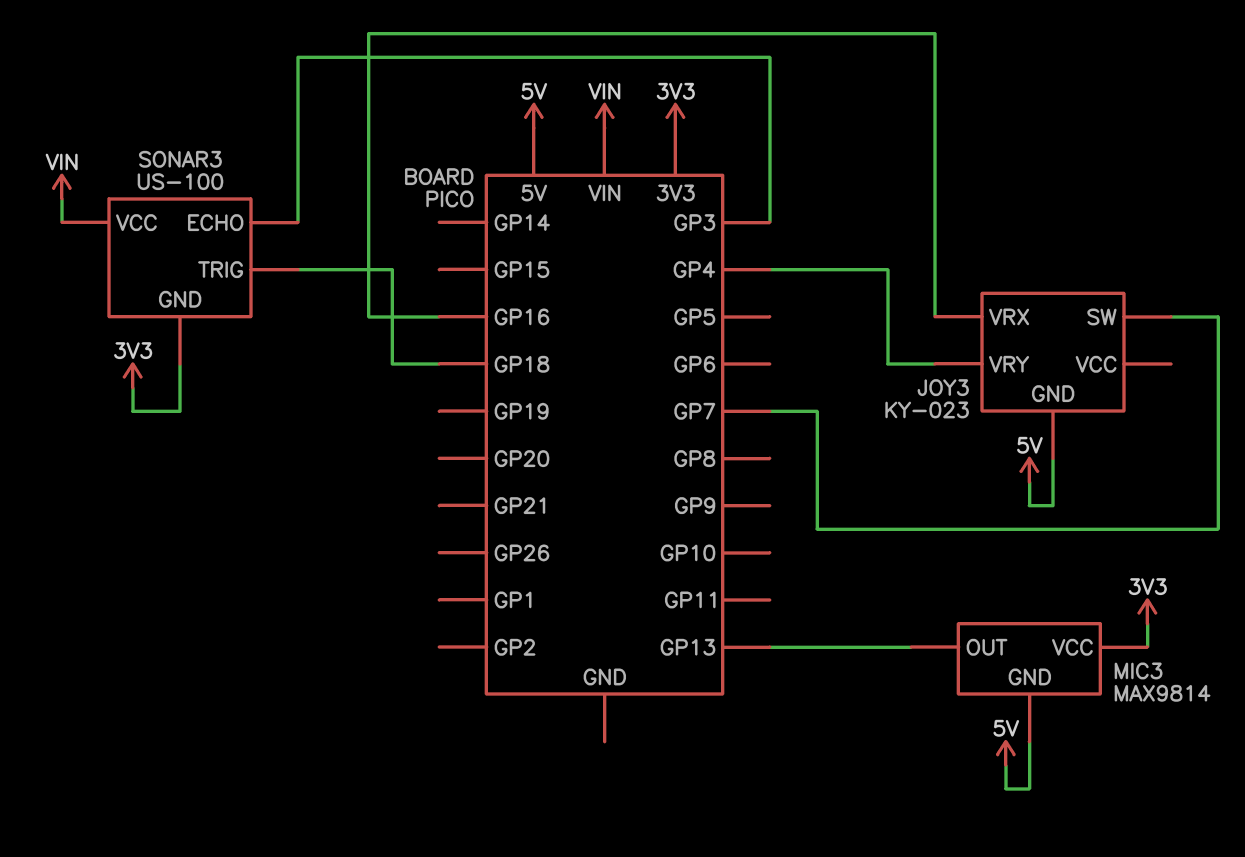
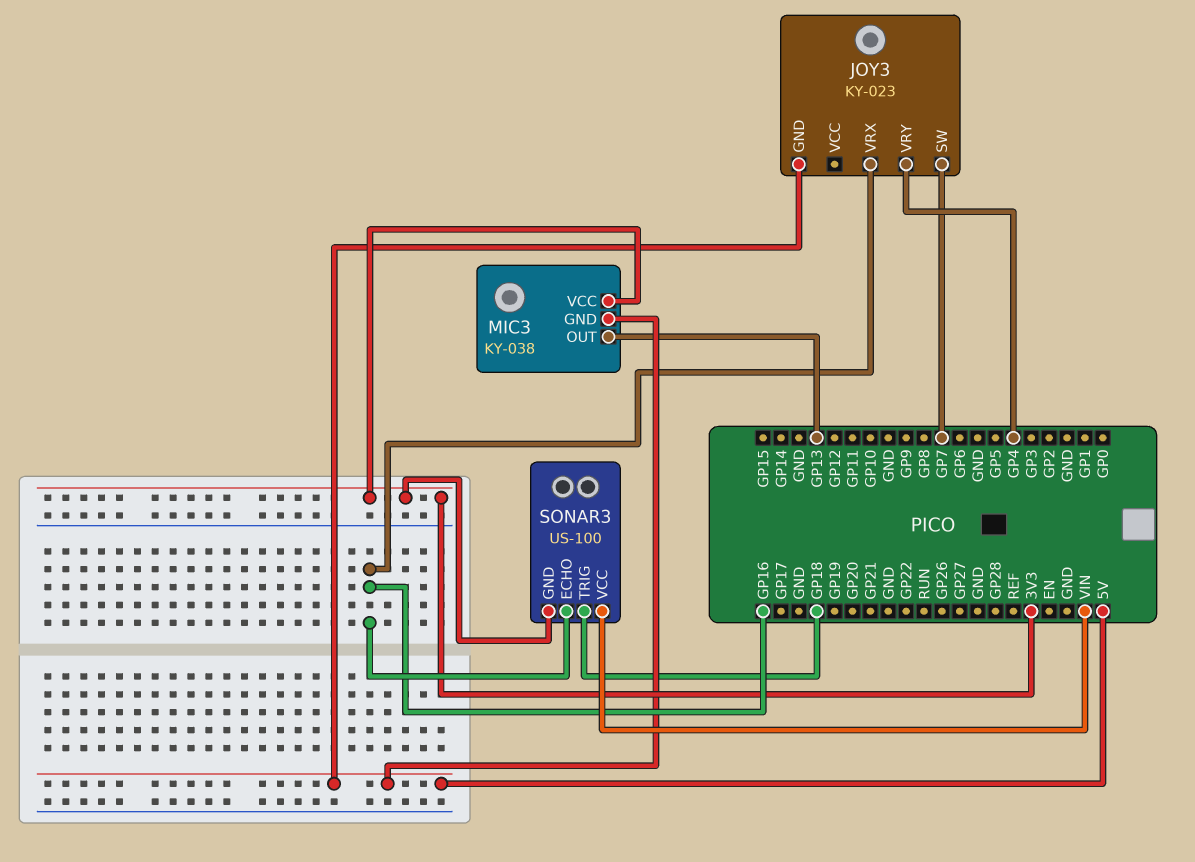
MIC3: MAX9814 -> KY-038
SONAR3 pin ECHO: GP3 -> GP16

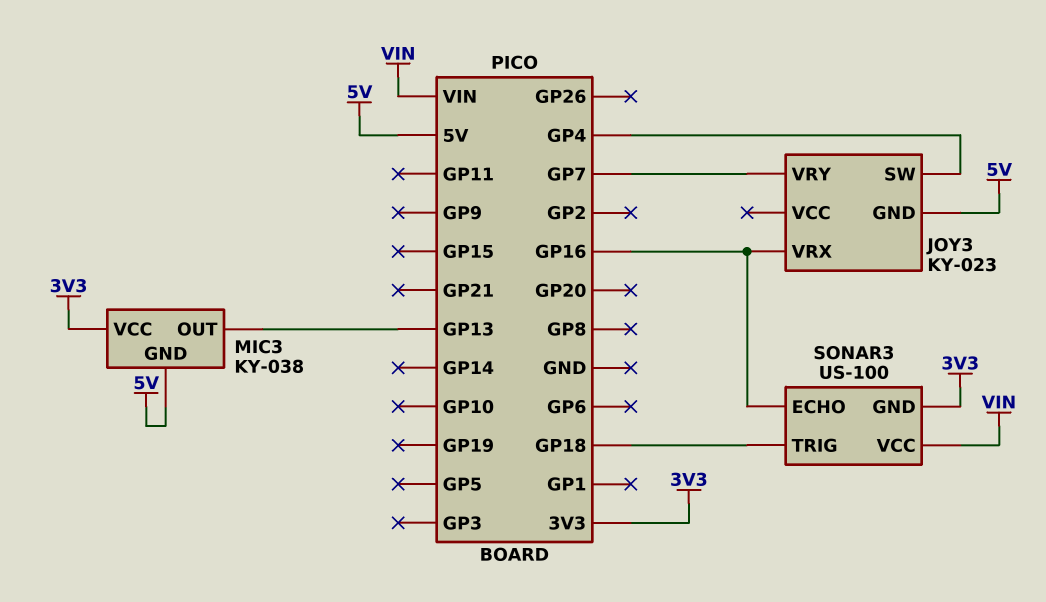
JOY3 pin SW: GP7 -> GP4
JOY3 pin VRY: GP4 -> GP7

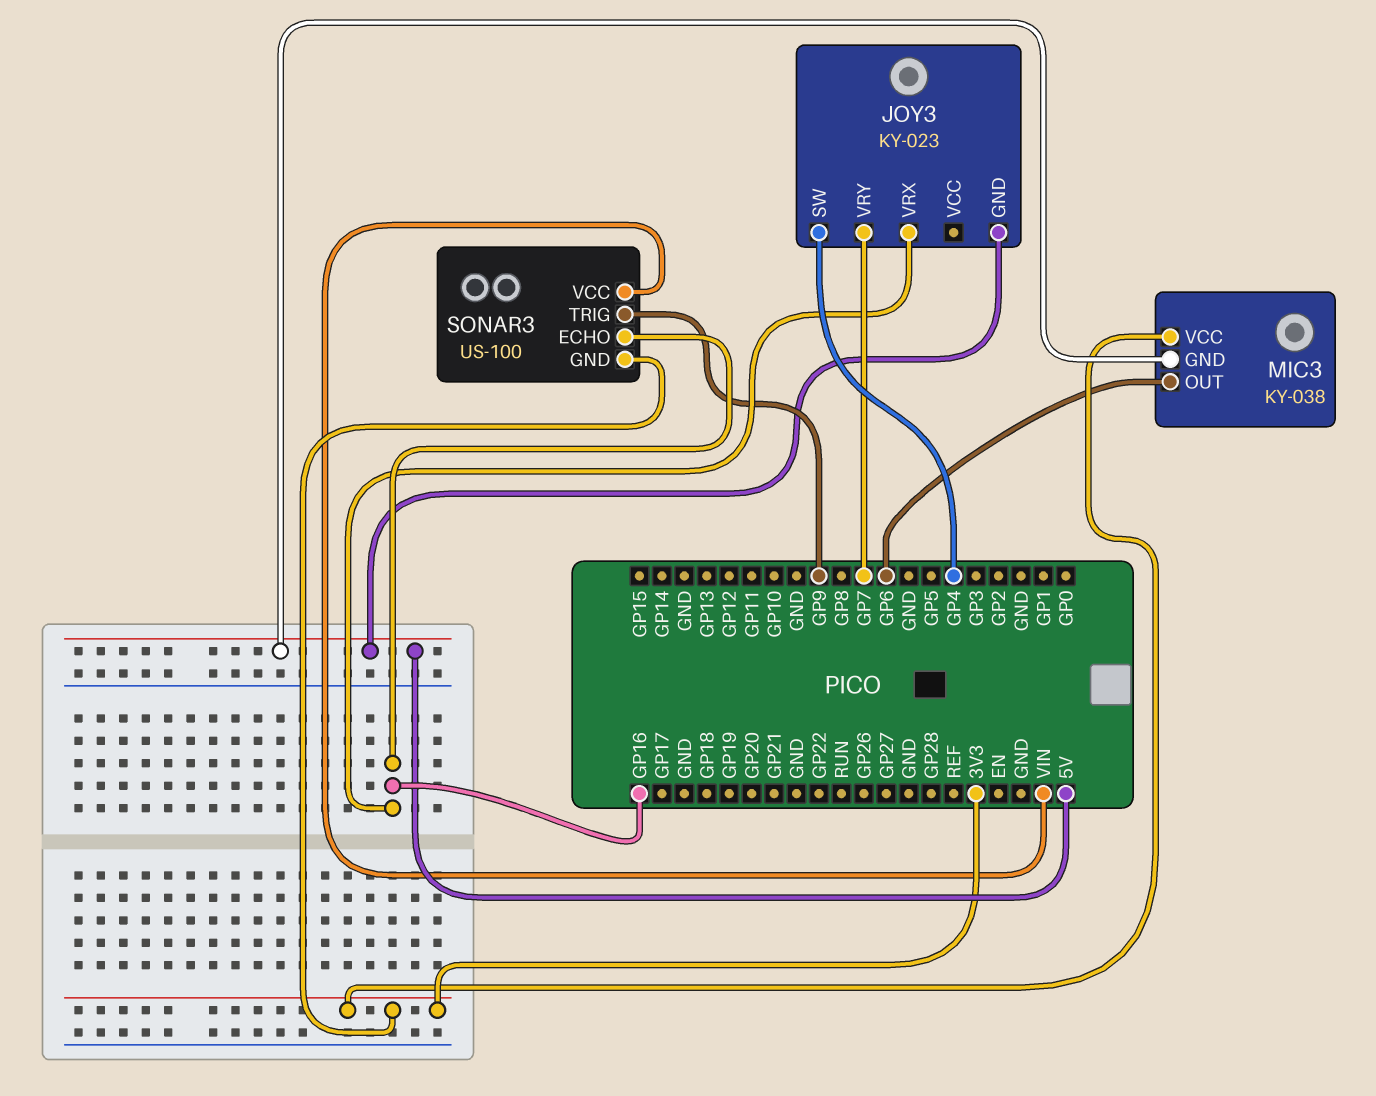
MIC3 pin OUT: GP13 -> GP6
SONAR3 pin TRIG: GP18 -> GP9

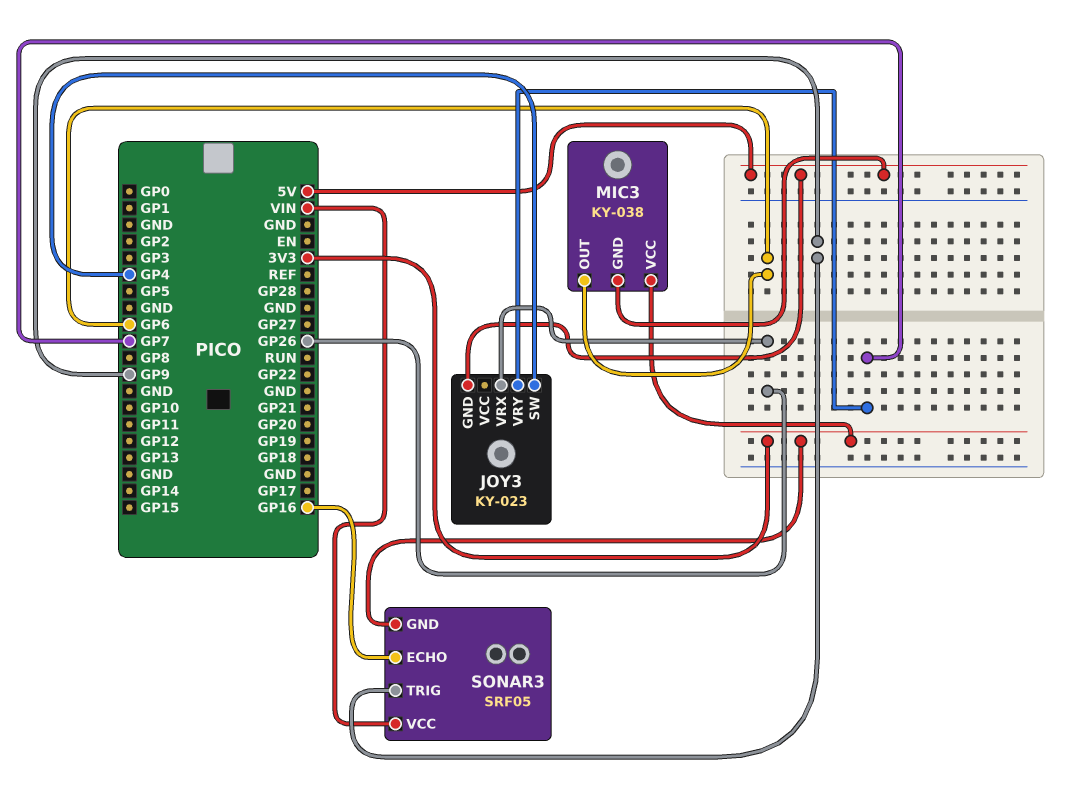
JOY3 pin VRX: GP16 -> GP26
SONAR3: US-100 -> SRF05

